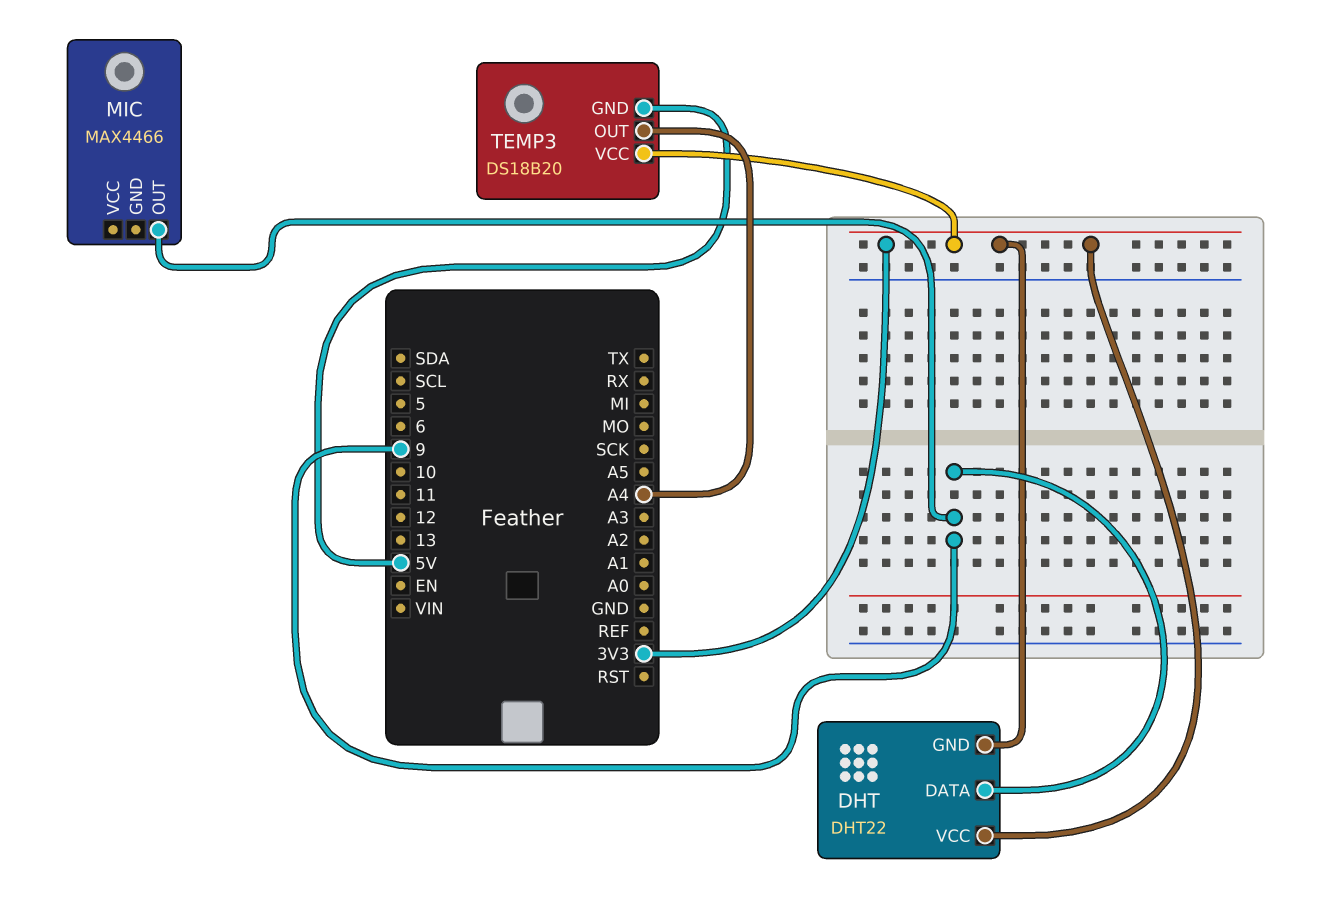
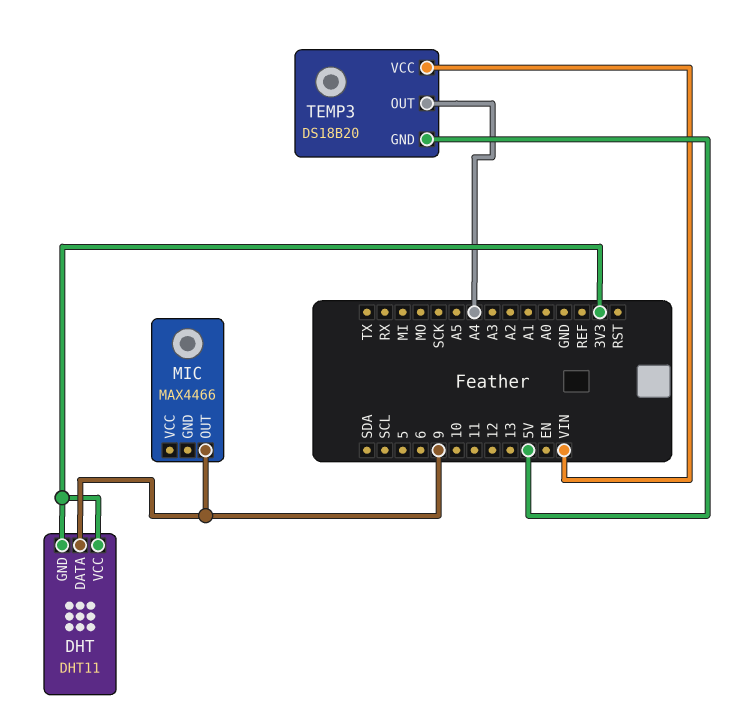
DHT: DHT22 -> DHT11
TEMP3 pin VCC: 3V3 -> VIN

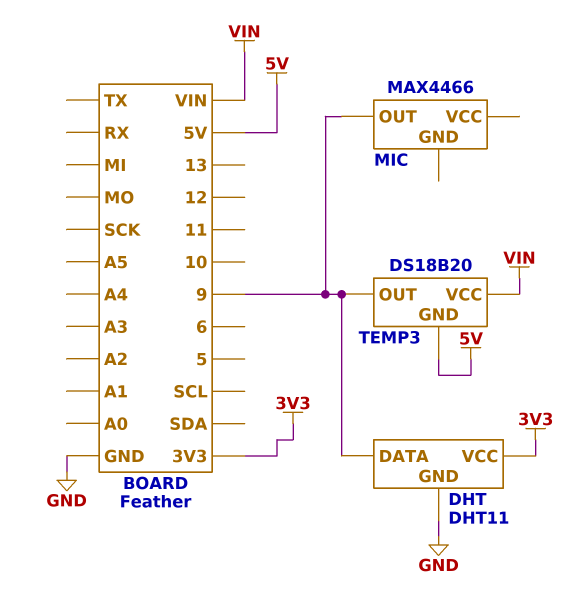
DHT pin GND: 3V3 -> GND
TEMP3 pin OUT: A4 -> 9

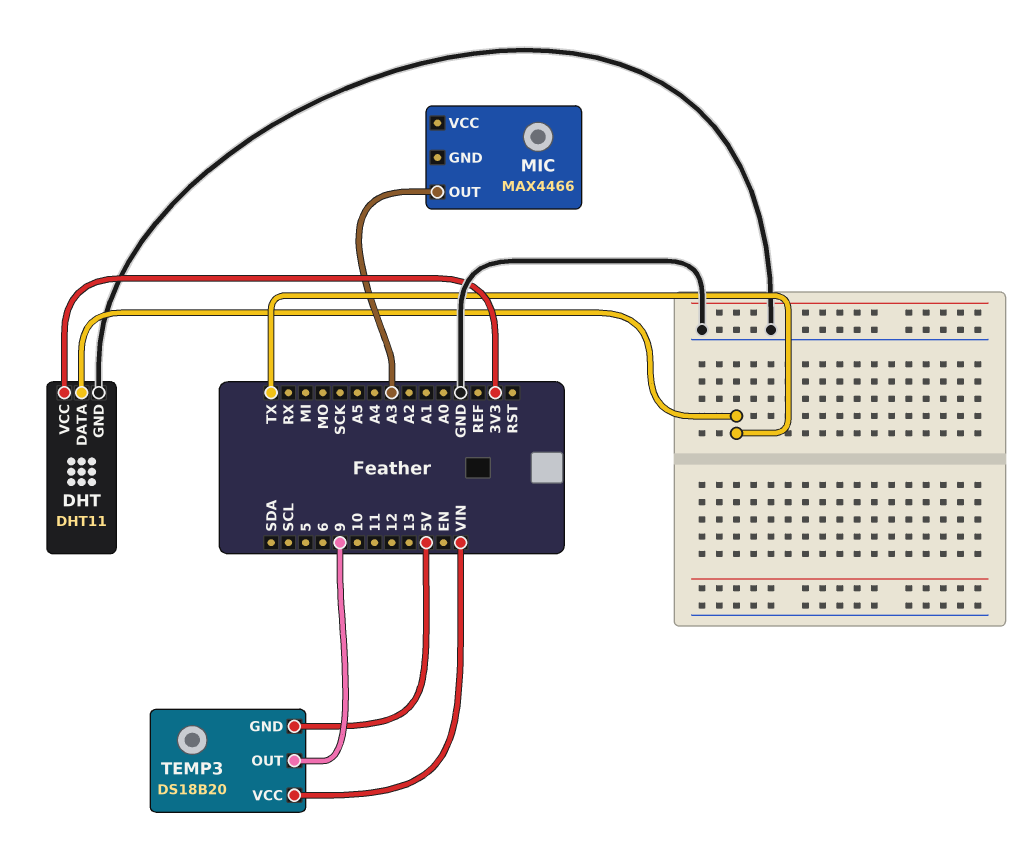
DHT pin DATA: 9 -> TX
MIC pin OUT: 9 -> A3

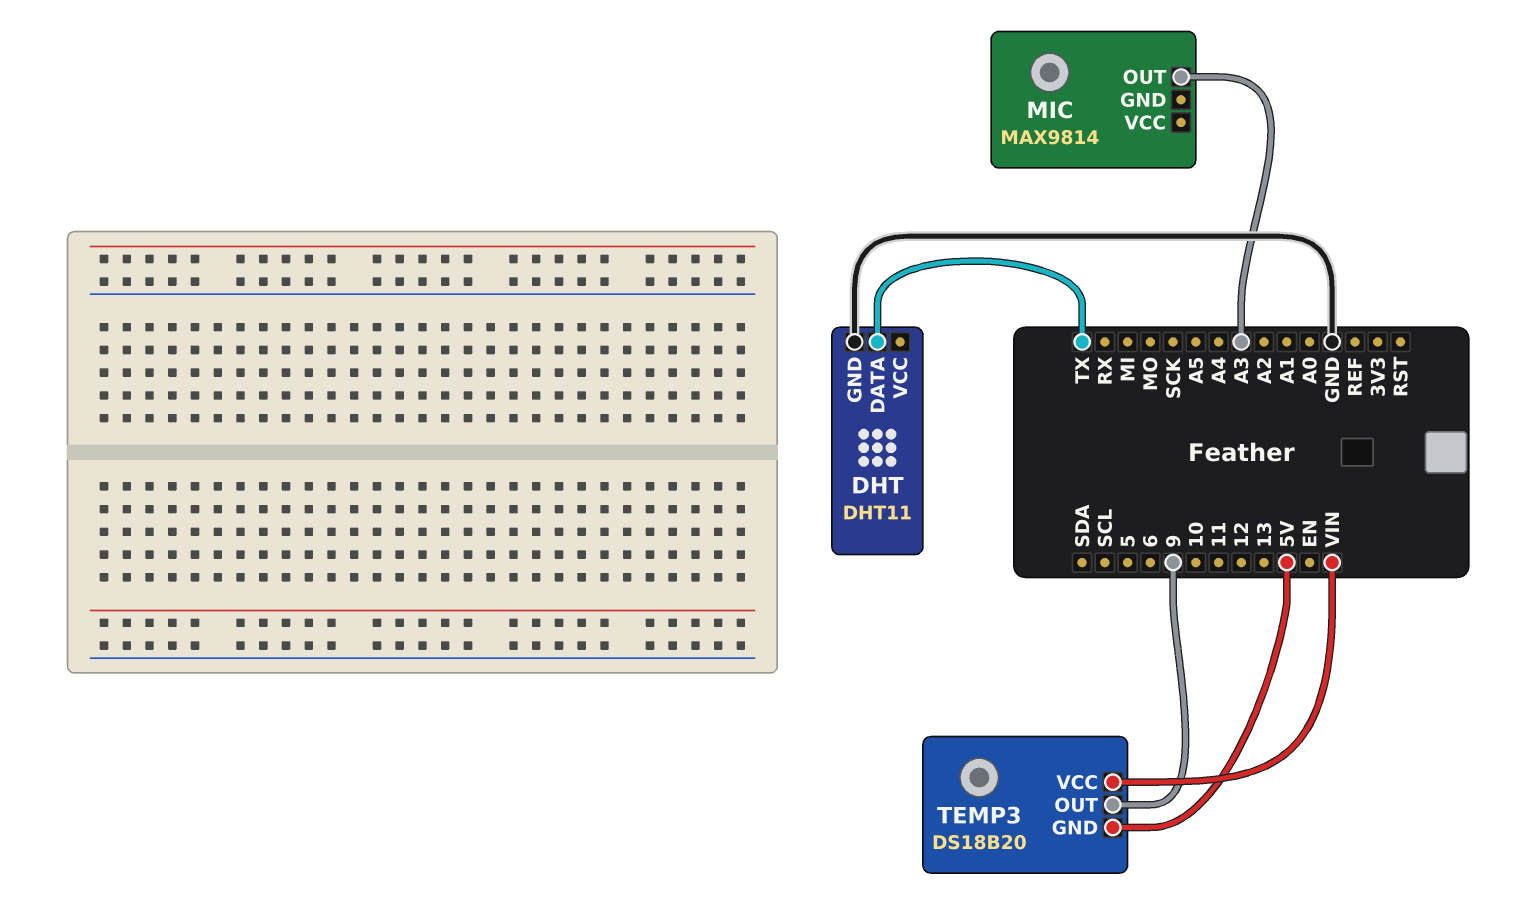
DHT pin VCC: 3V3 -> none
MIC: MAX4466 -> MAX9814

